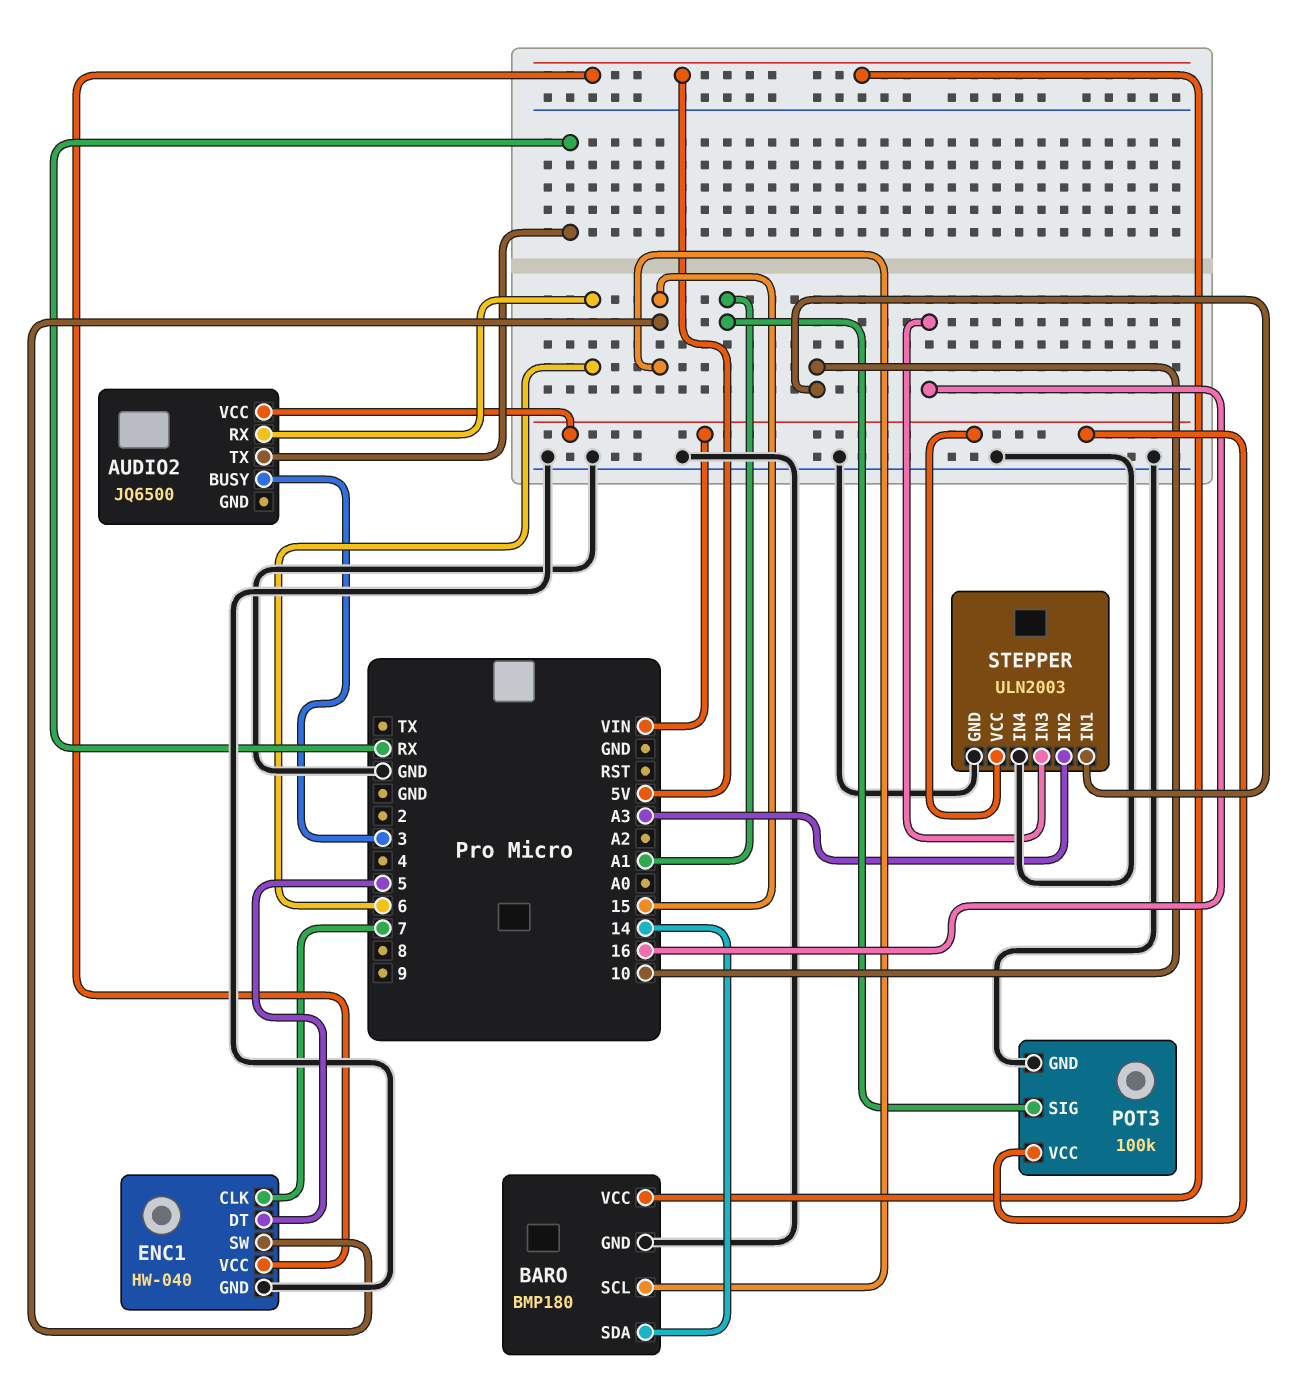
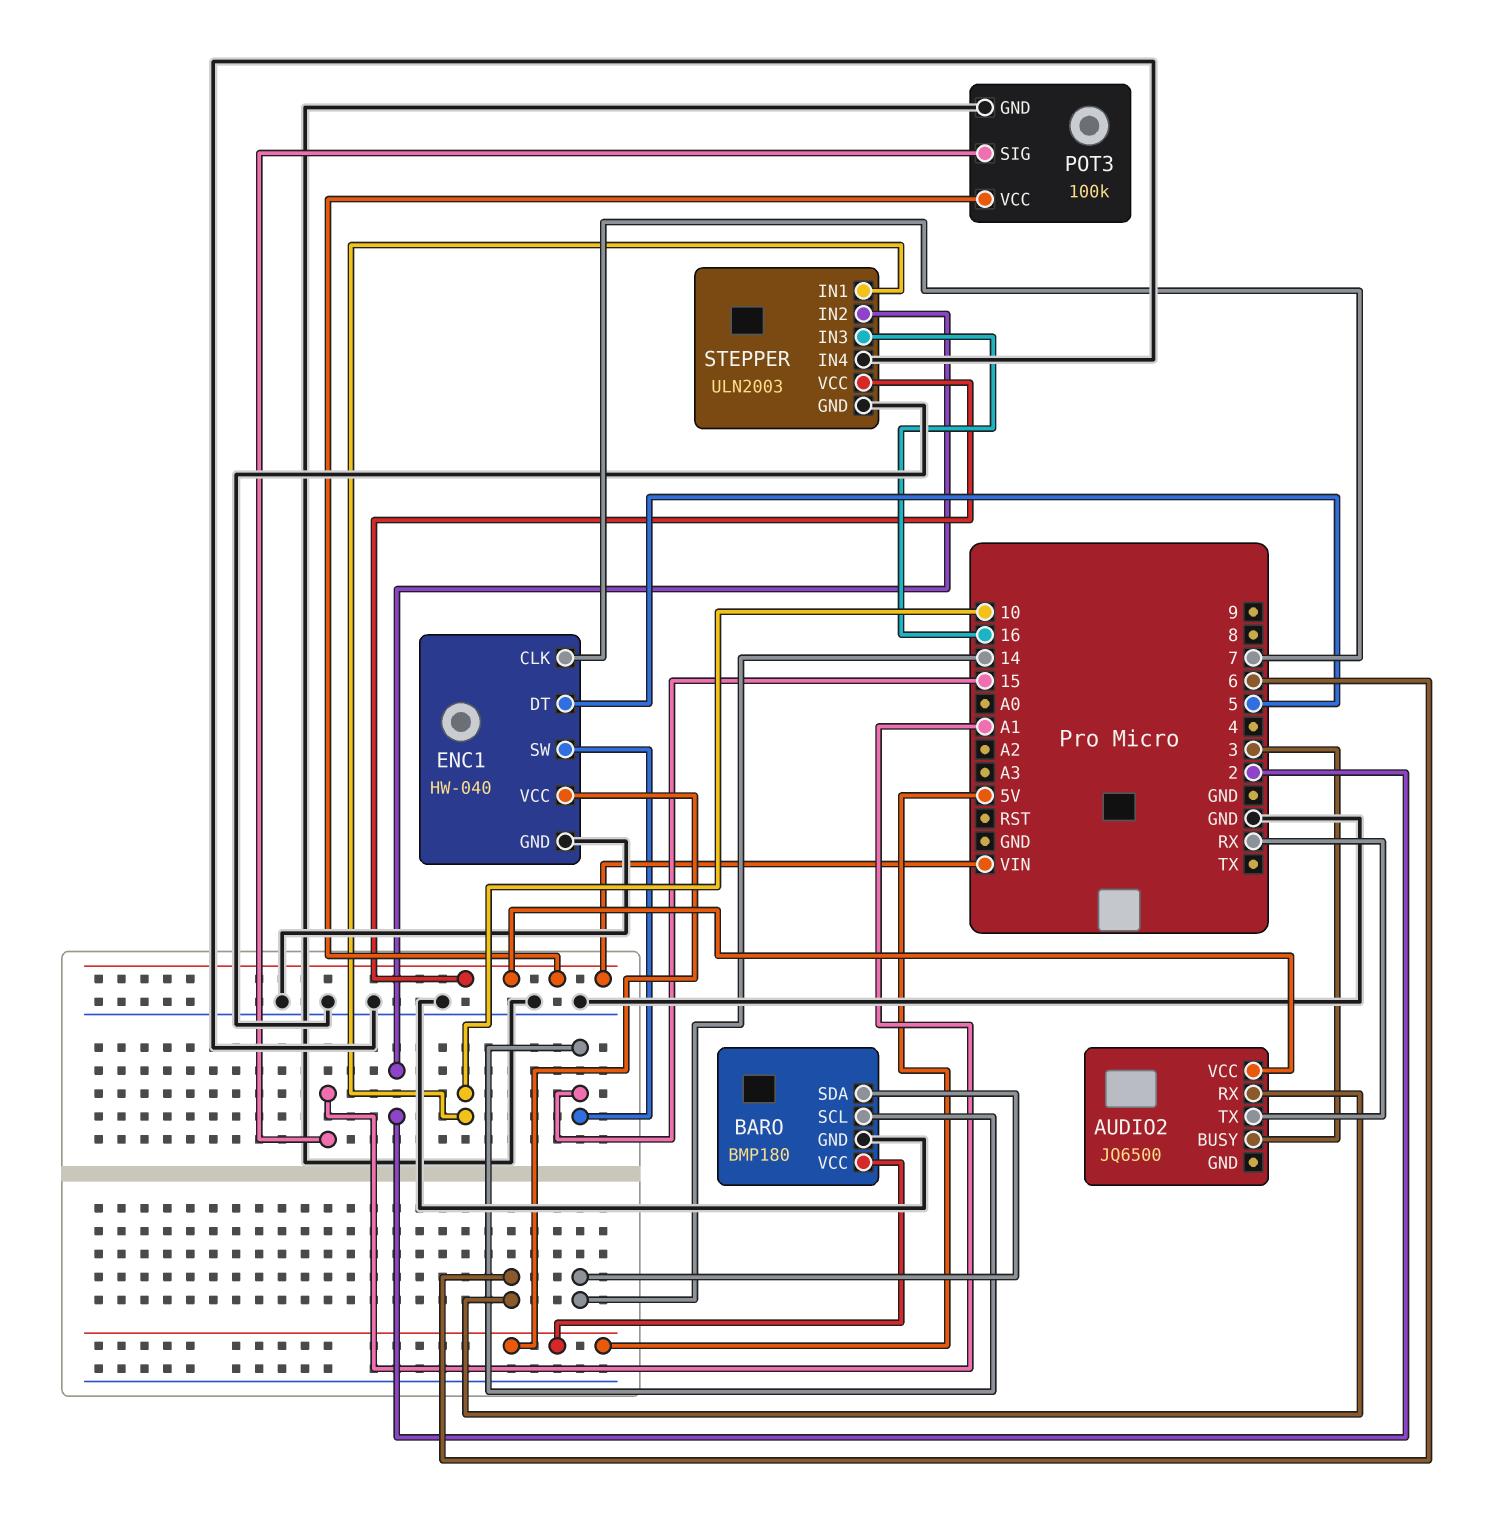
STEPPER pin IN2: A3 -> 2

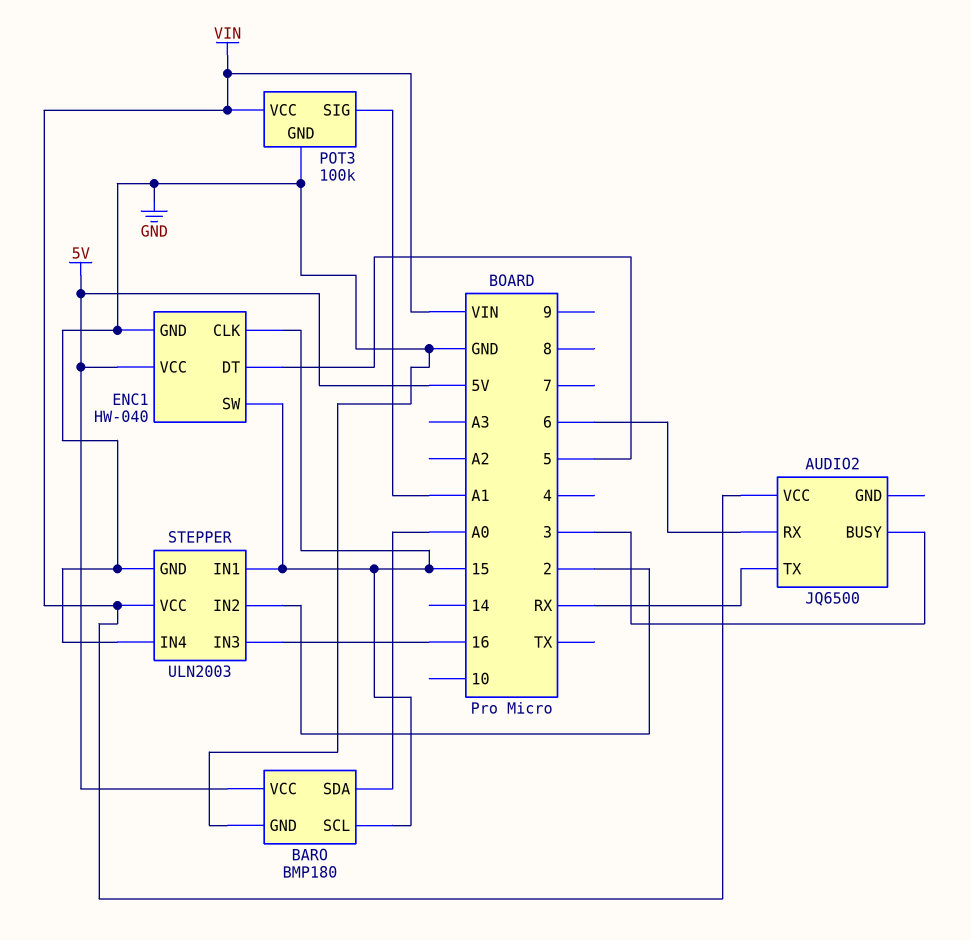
BARO pin SDA: 14 -> A0
ENC1 pin CLK: 7 -> 15
STEPPER pin IN1: 10 -> 15

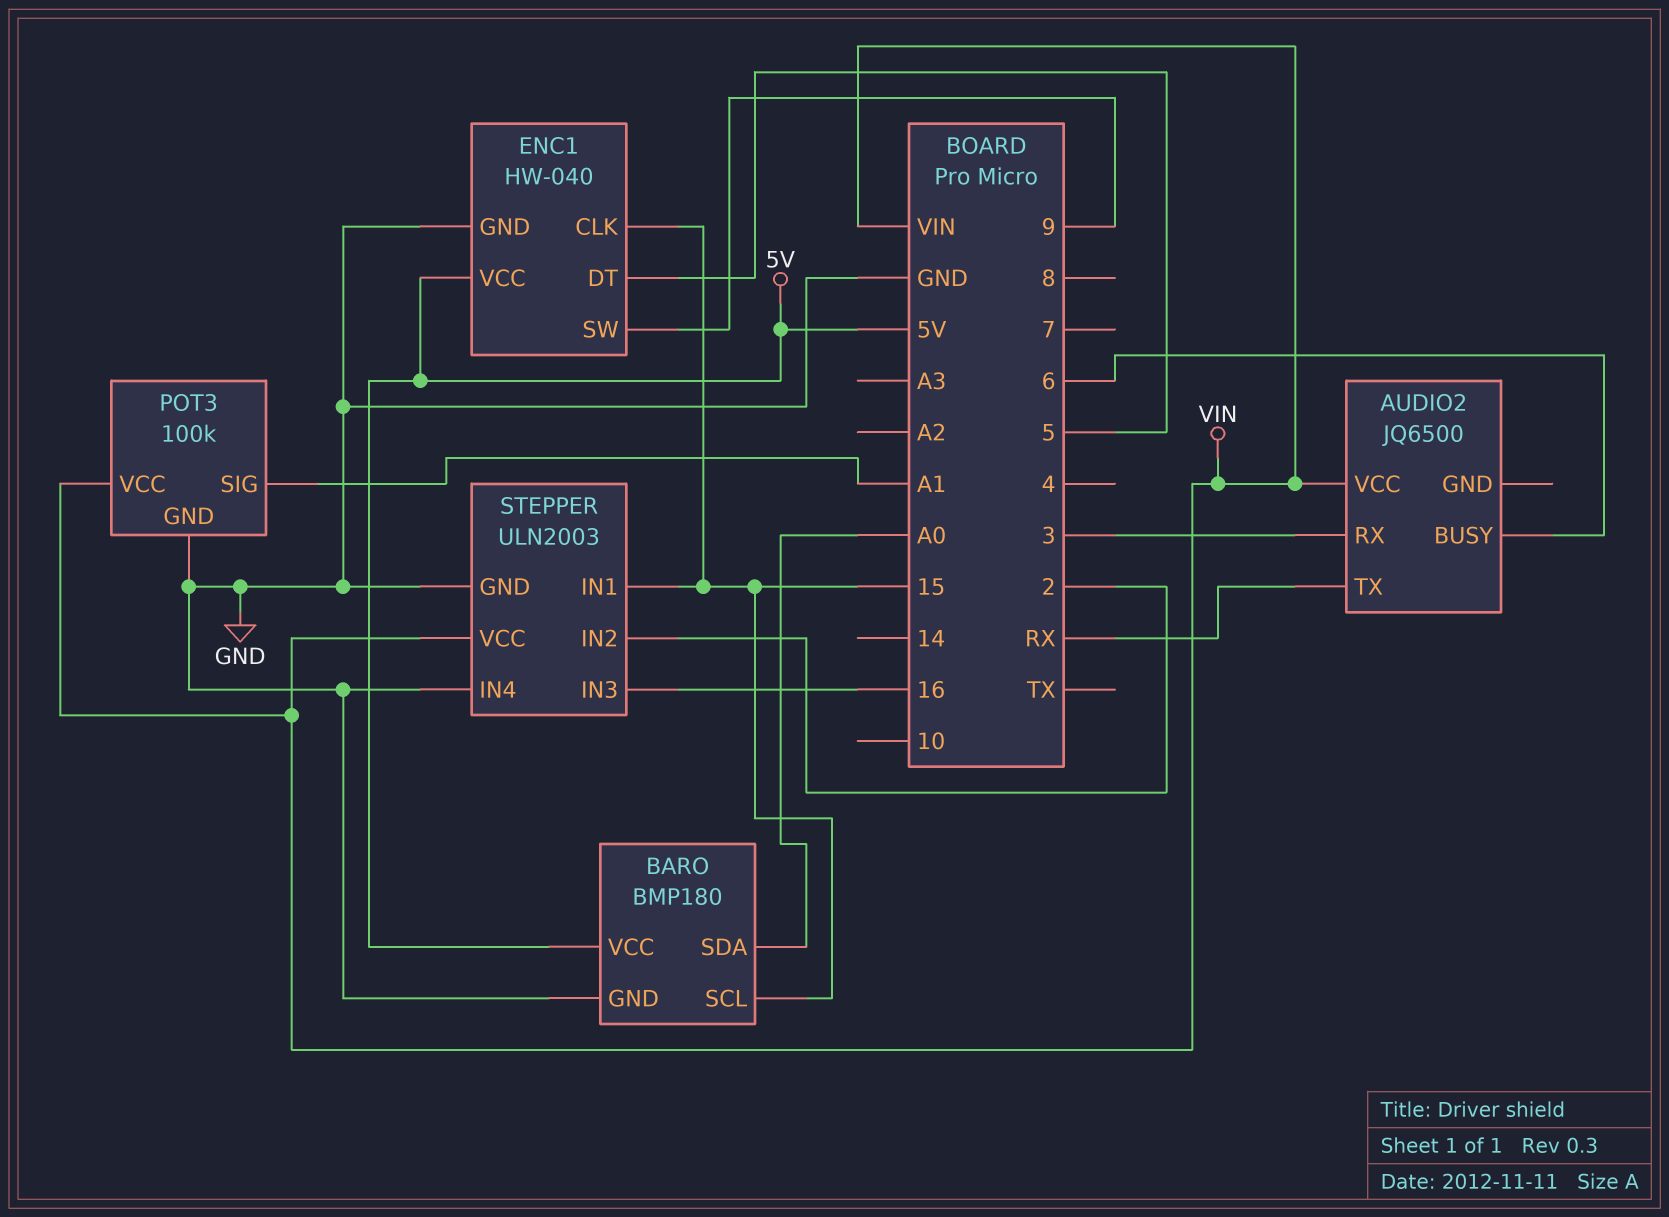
AUDIO2 pin BUSY: 3 -> 6
AUDIO2 pin RX: 6 -> 3
ENC1 pin SW: 15 -> 9

